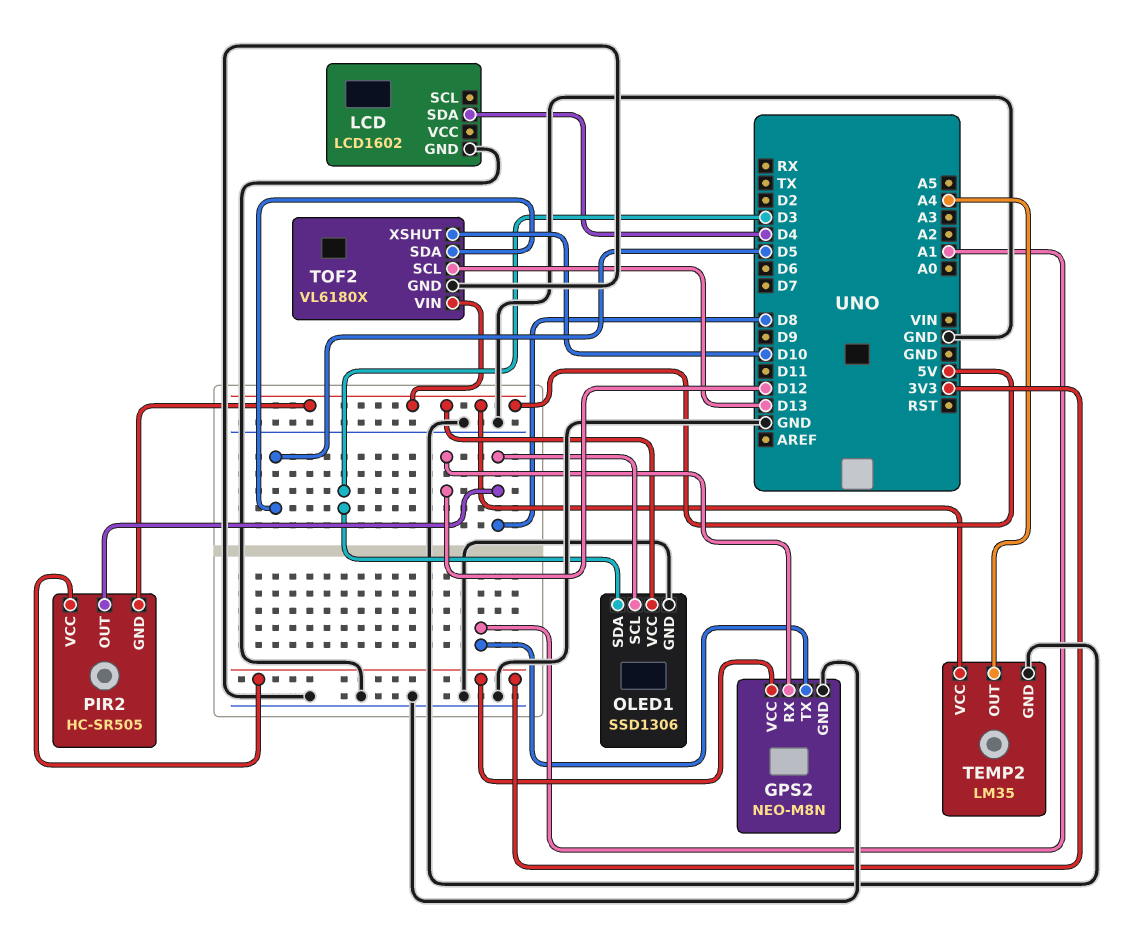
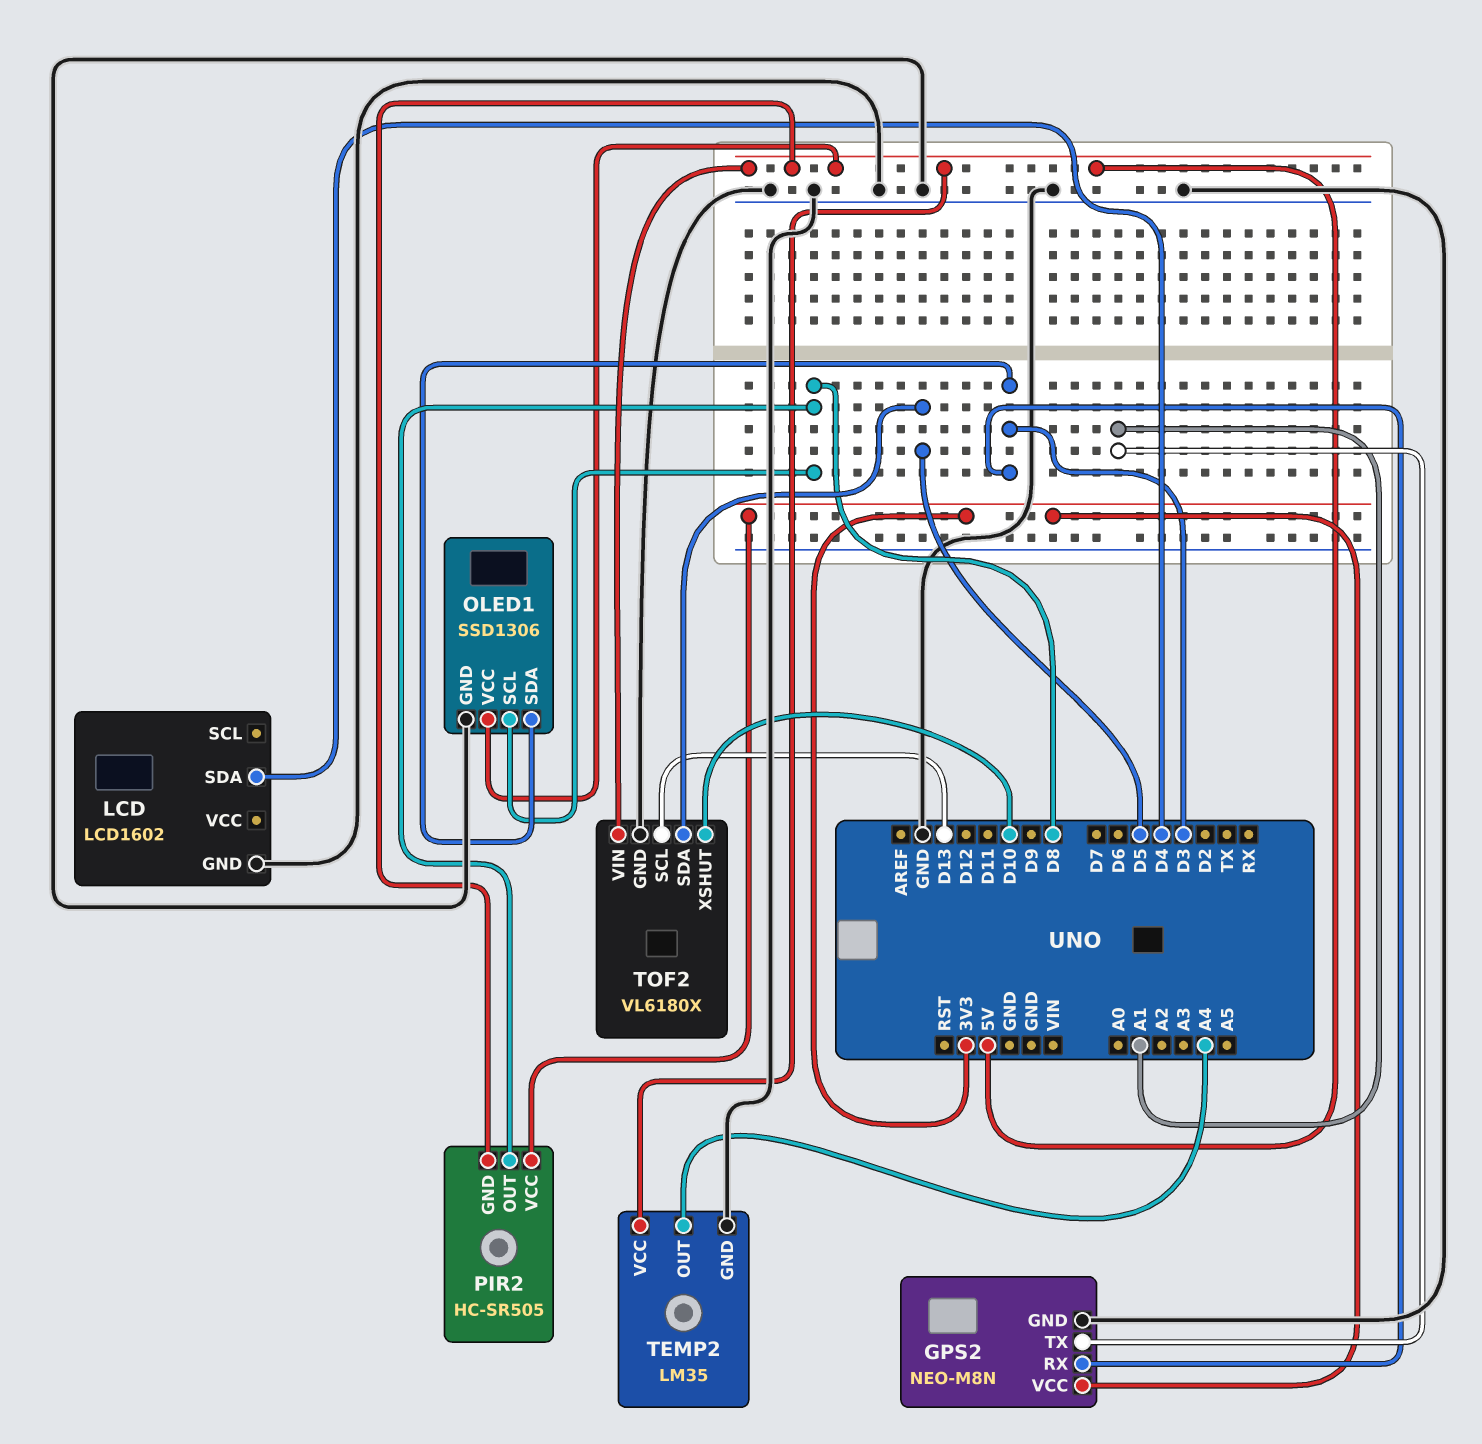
GPS2 pin RX: D12 -> D3

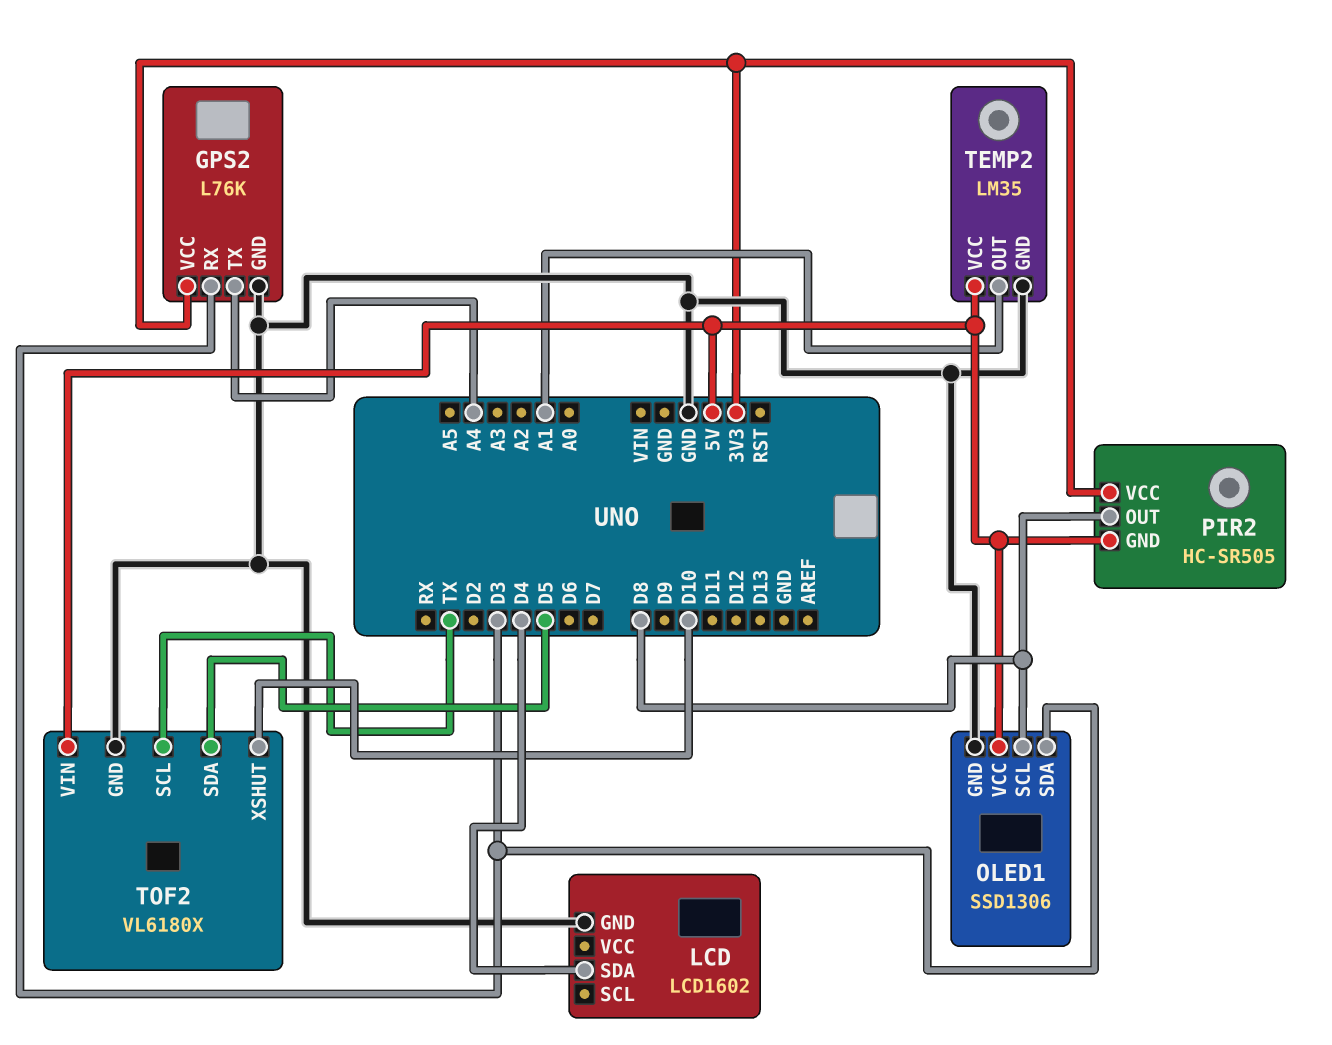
GPS2: NEO-M8N -> L76K
GPS2 pin TX: A1 -> A4
TEMP2 pin OUT: A4 -> A1
TOF2 pin SCL: D13 -> TX

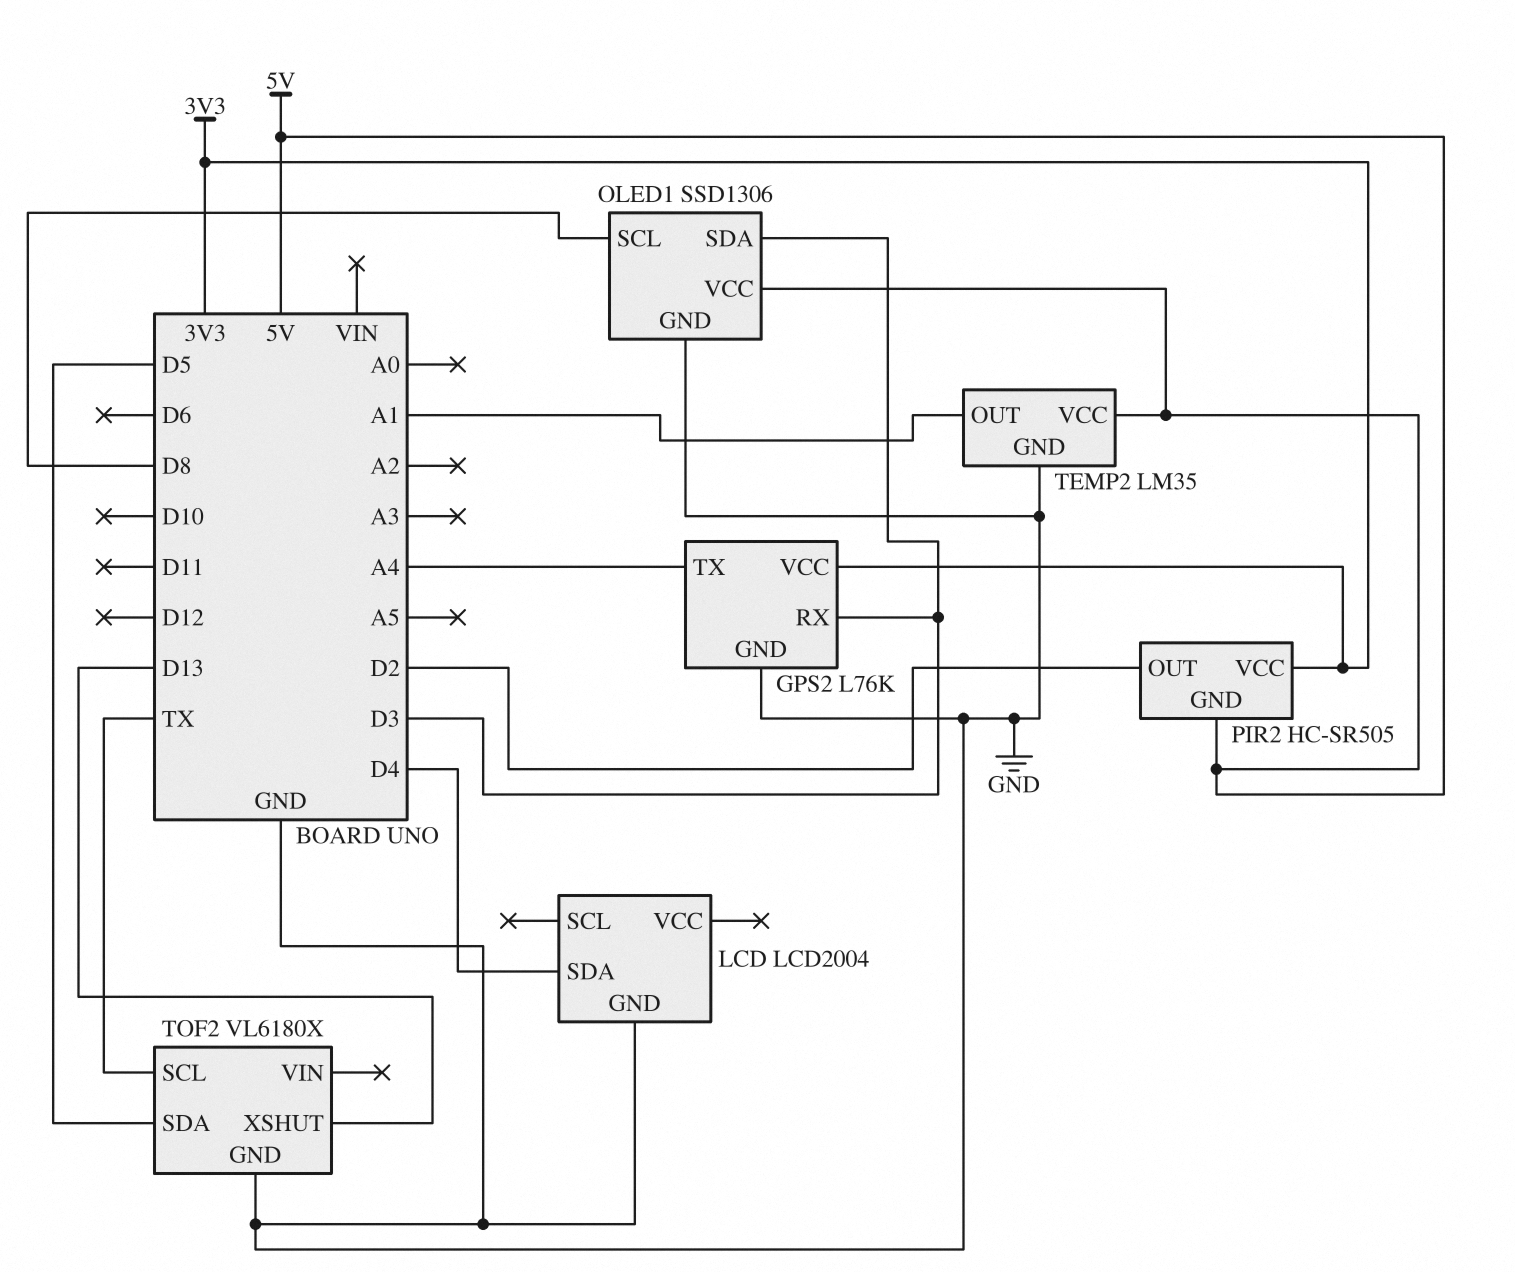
LCD: LCD1602 -> LCD2004
PIR2 pin OUT: D8 -> D2
TOF2 pin VIN: 5V -> none
TOF2 pin XSHUT: D10 -> D13

